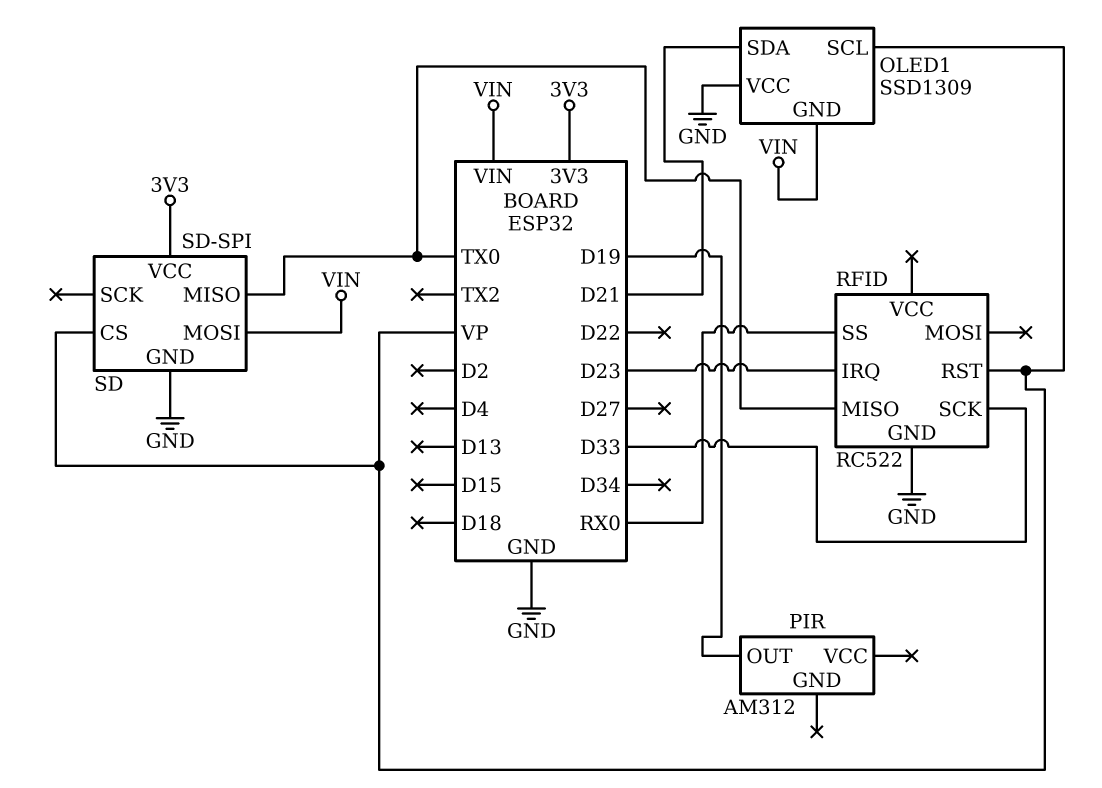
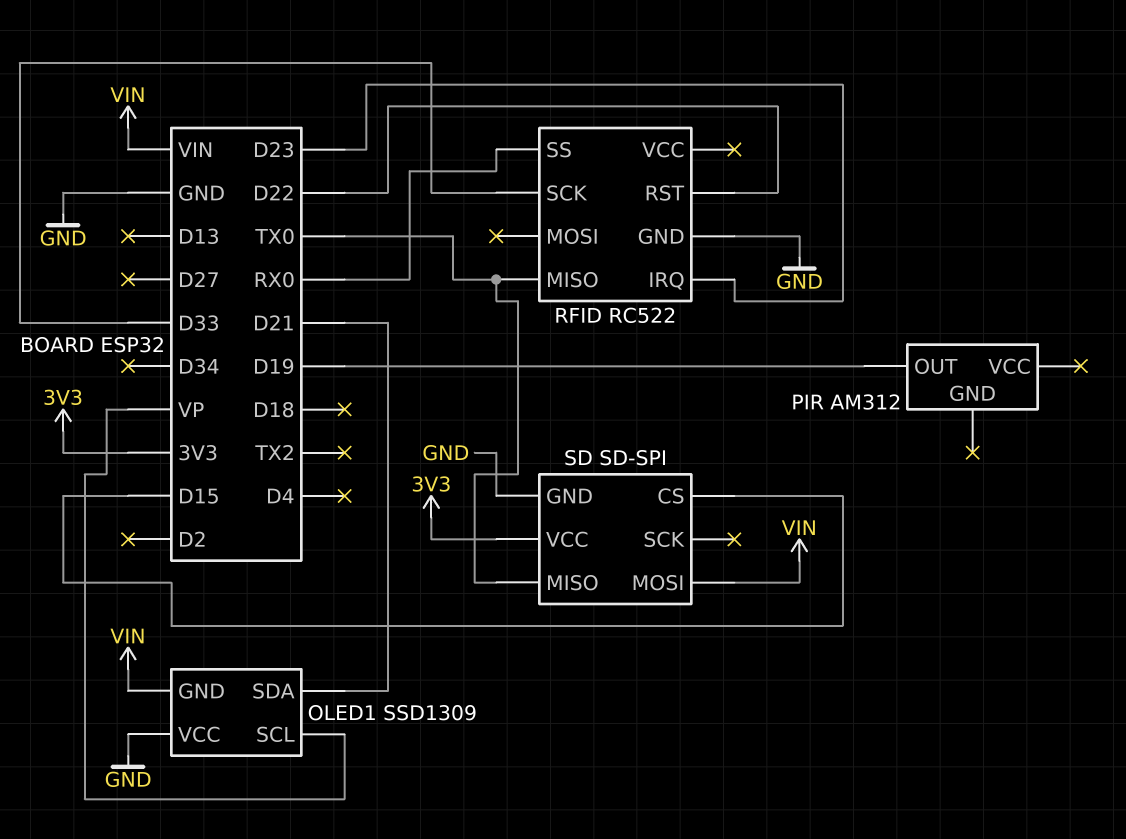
RFID pin RST: VP -> D22
SD pin CS: VP -> D15

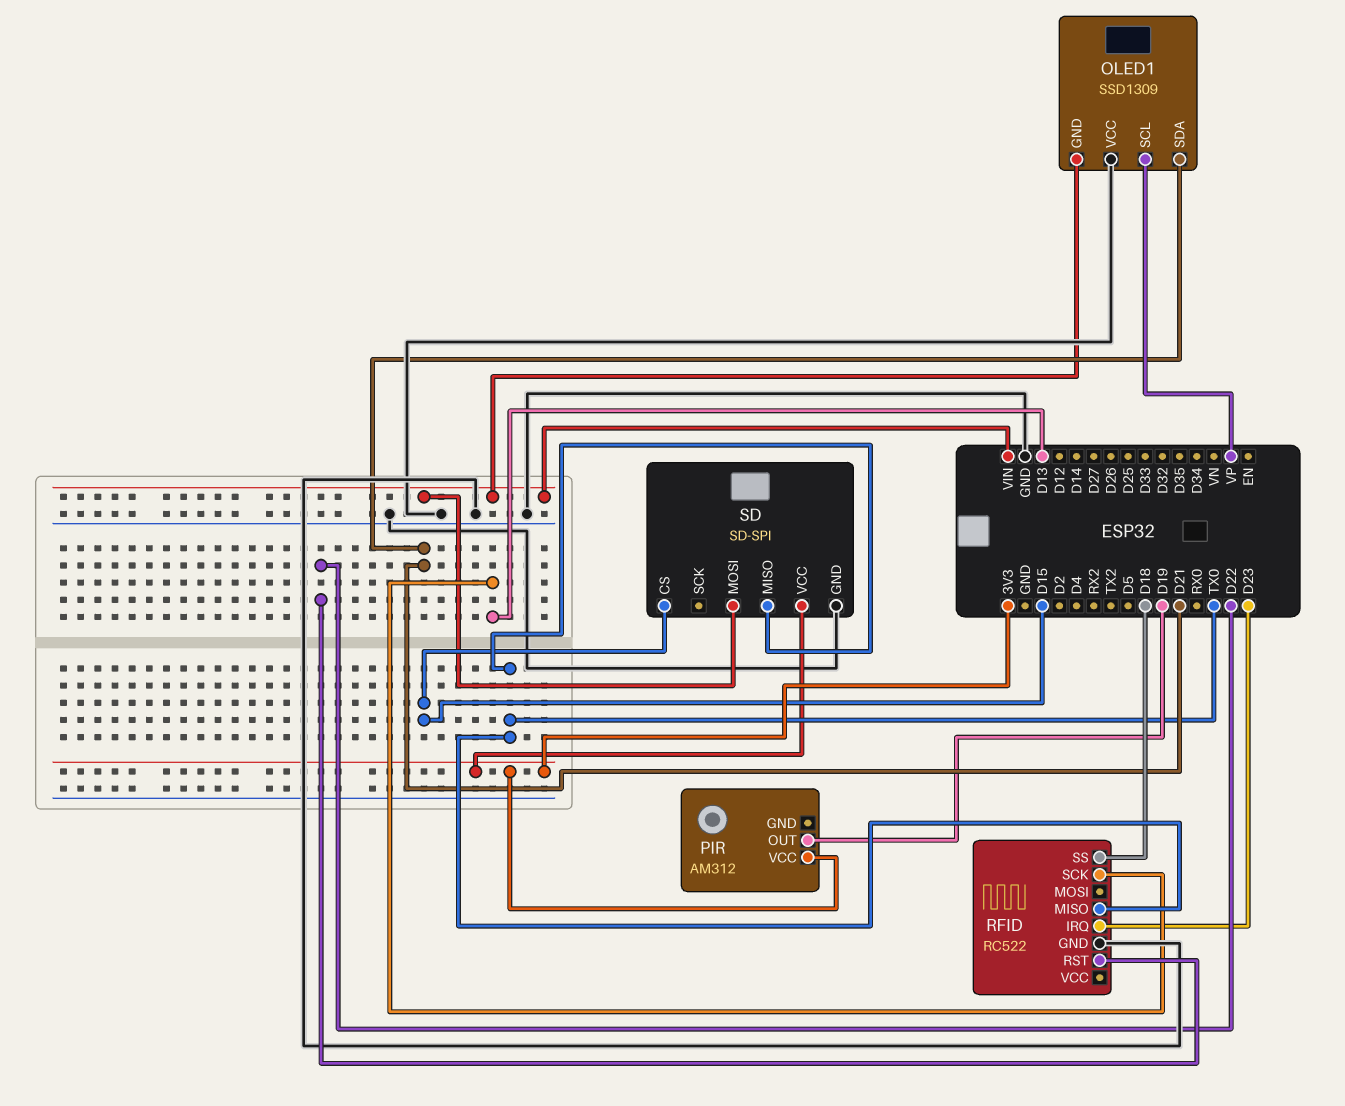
PIR pin VCC: none -> 3V3
RFID pin SCK: D33 -> D13
RFID pin SS: RX0 -> D18

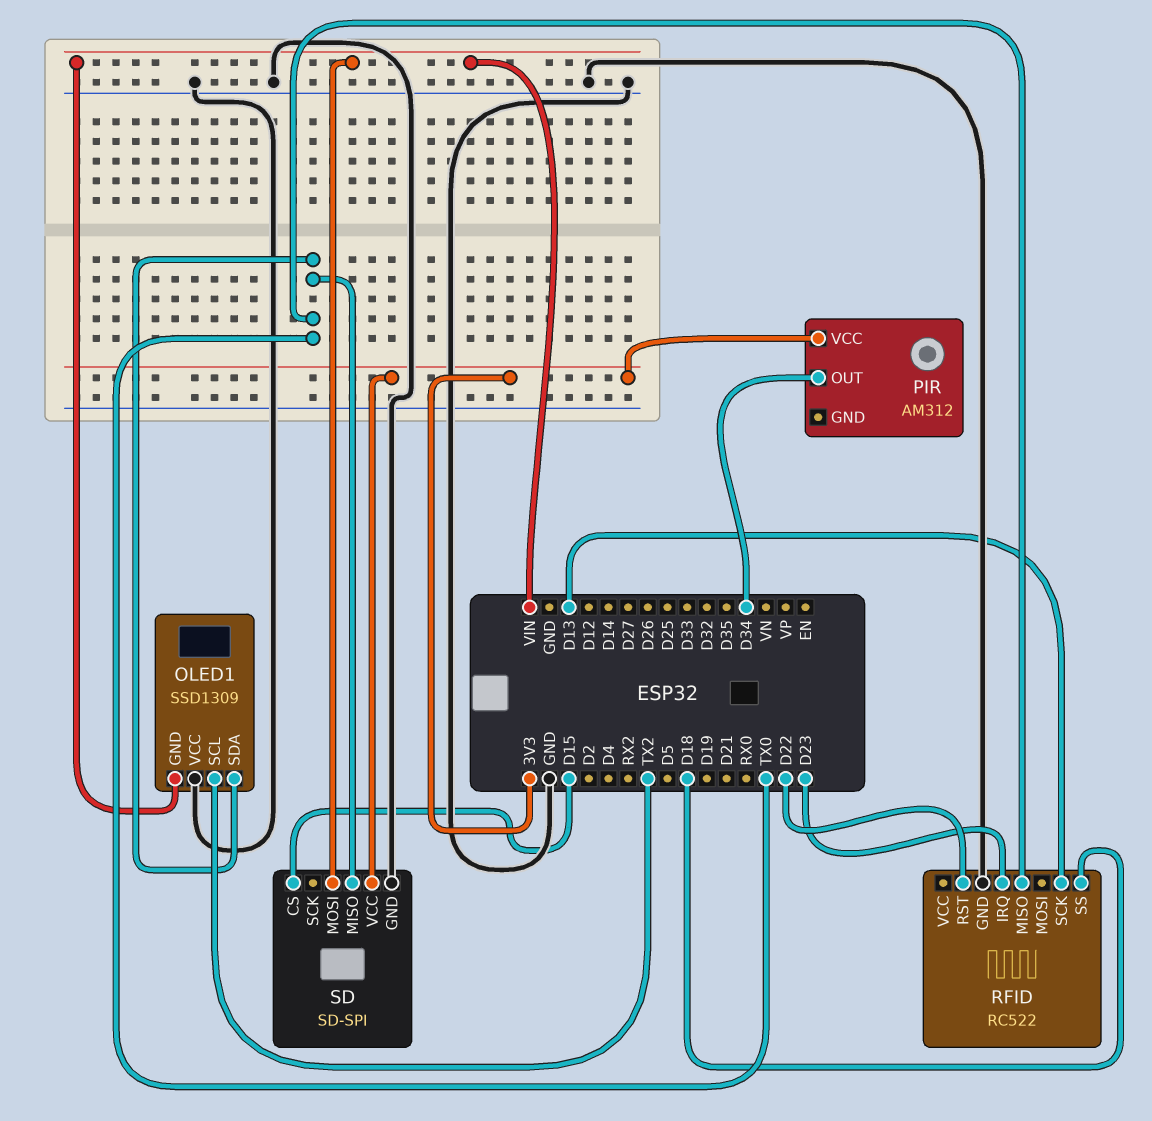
OLED1 pin SCL: VP -> TX2
OLED1 pin SDA: D21 -> TX0
PIR pin OUT: D19 -> D34

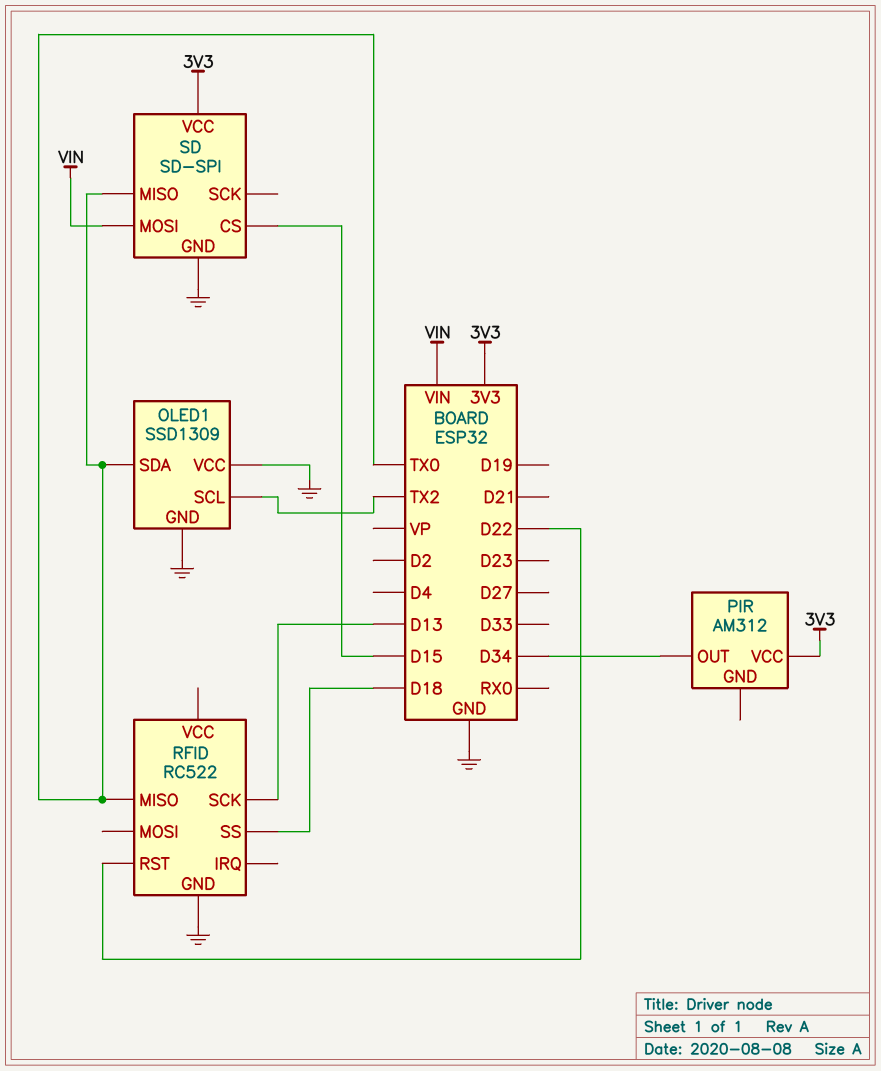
OLED1 pin GND: VIN -> GND
RFID pin IRQ: D23 -> none

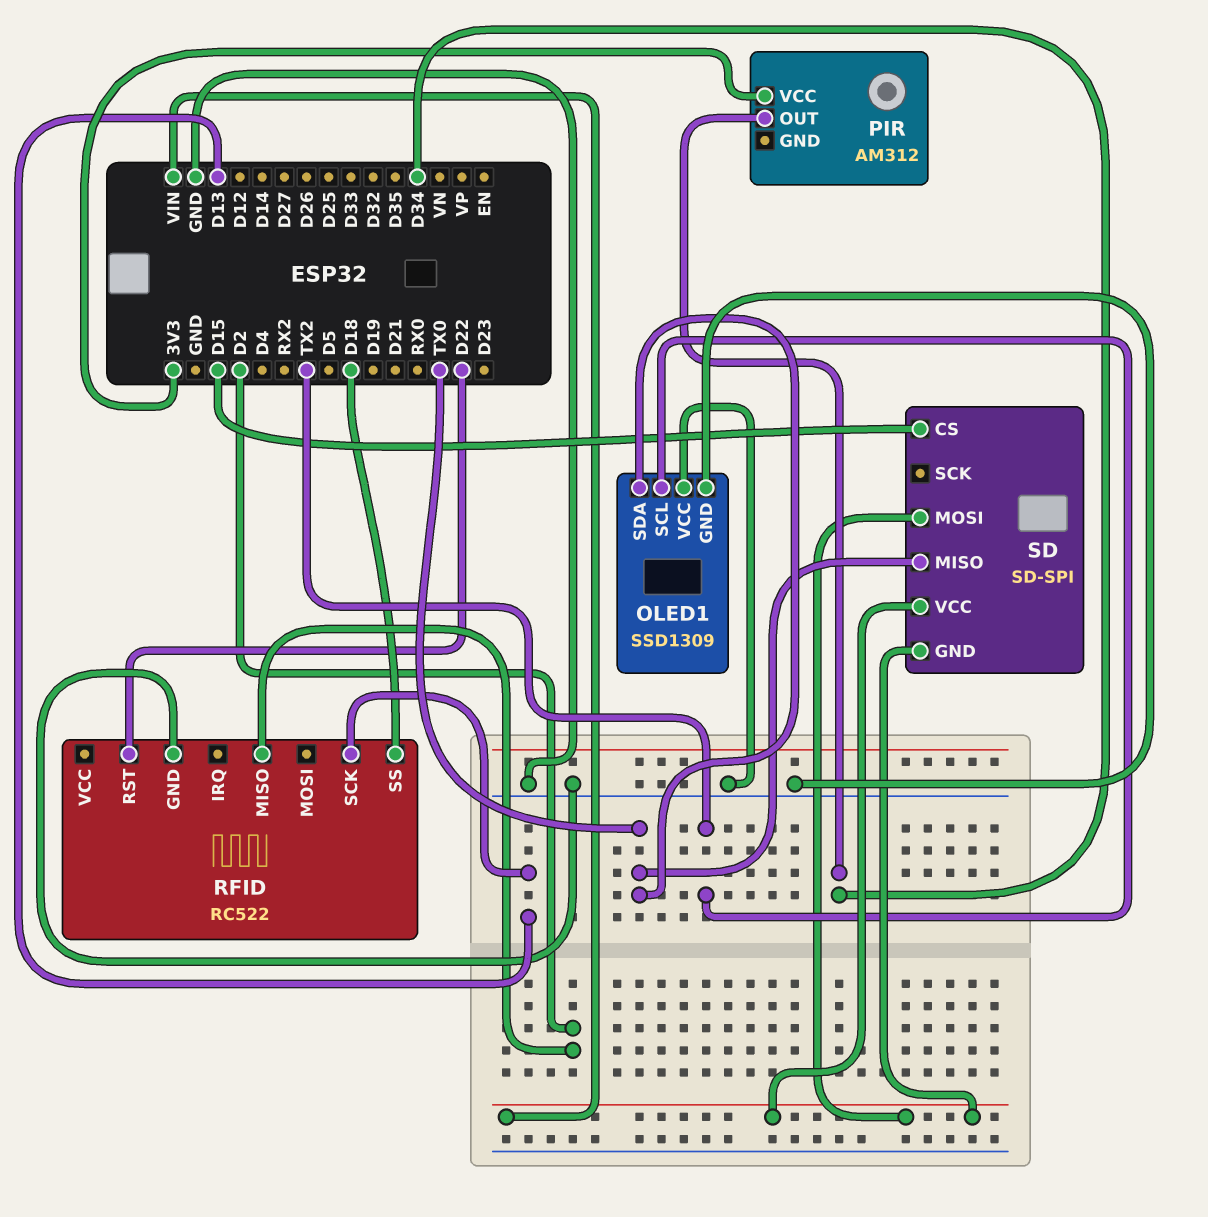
RFID pin MISO: TX0 -> D2
SD pin GND: GND -> VIN
SD pin VCC: 3V3 -> VIN

